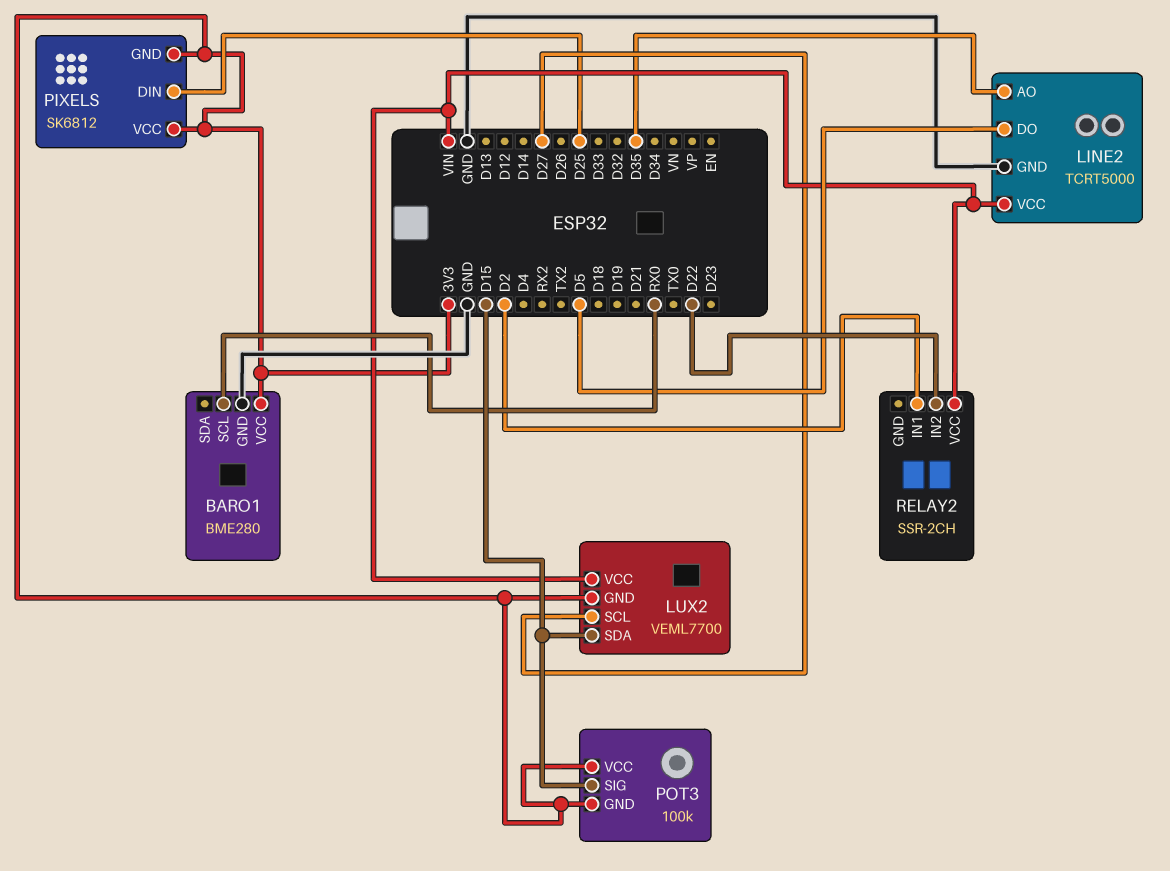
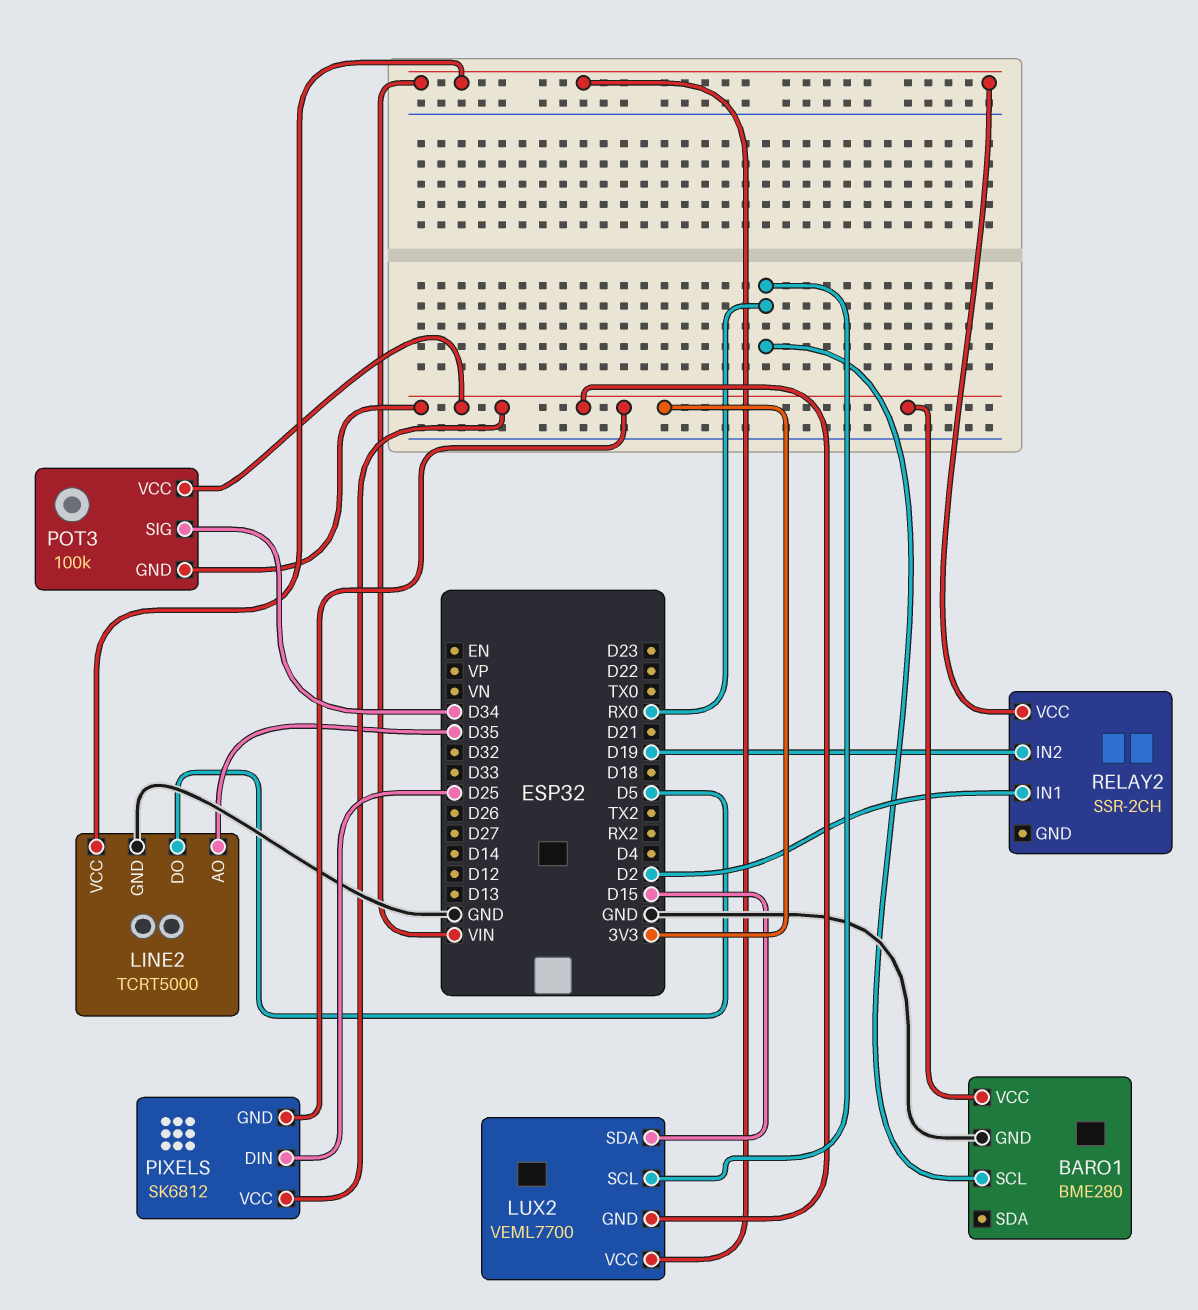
LUX2 pin SCL: D27 -> RX0
POT3 pin SIG: D15 -> D34
RELAY2 pin IN2: D22 -> D19

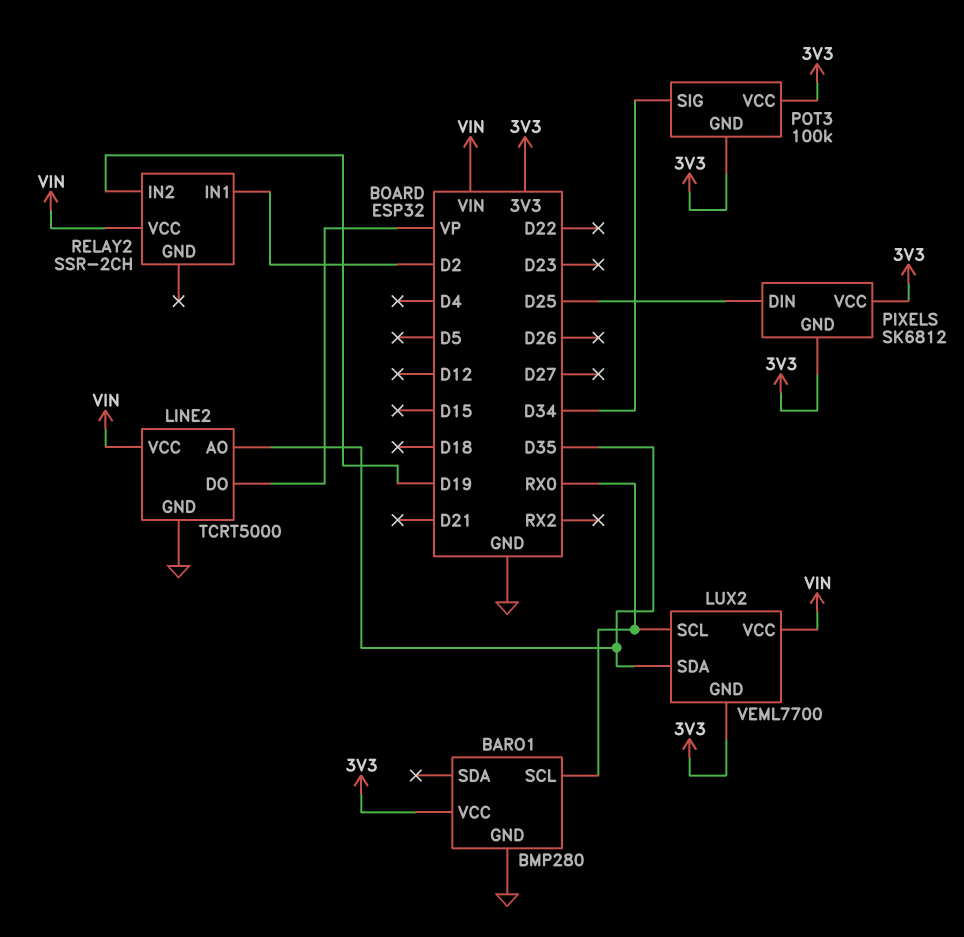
BARO1: BME280 -> BMP280
LINE2 pin DO: D5 -> VP
LUX2 pin SDA: D15 -> D35

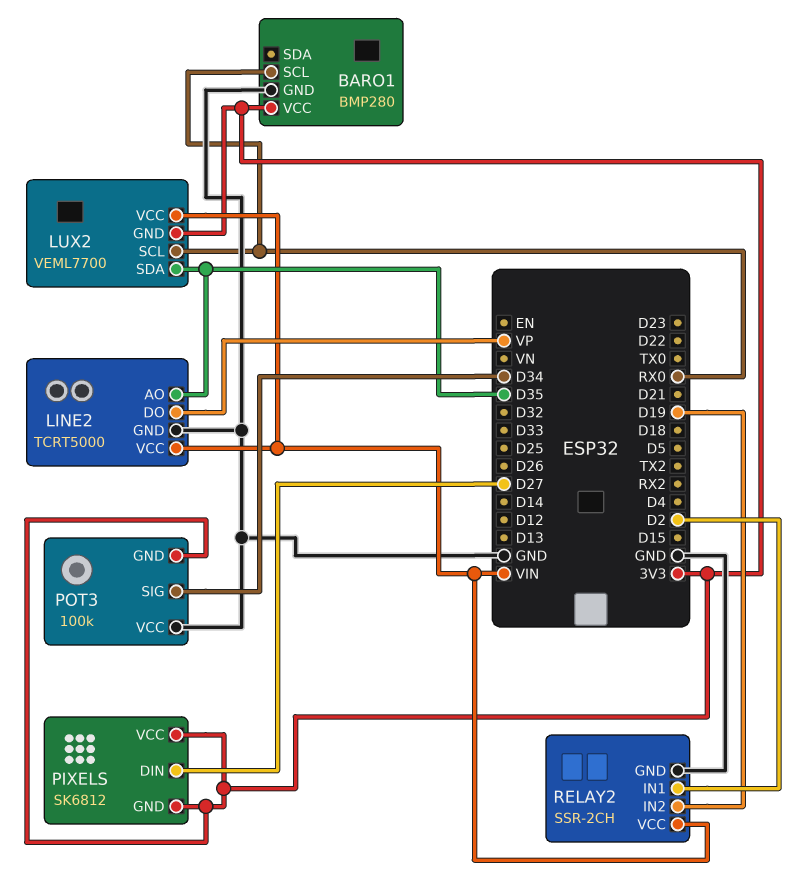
PIXELS pin DIN: D25 -> D27
POT3 pin VCC: 3V3 -> GND
RELAY2 pin GND: none -> GND

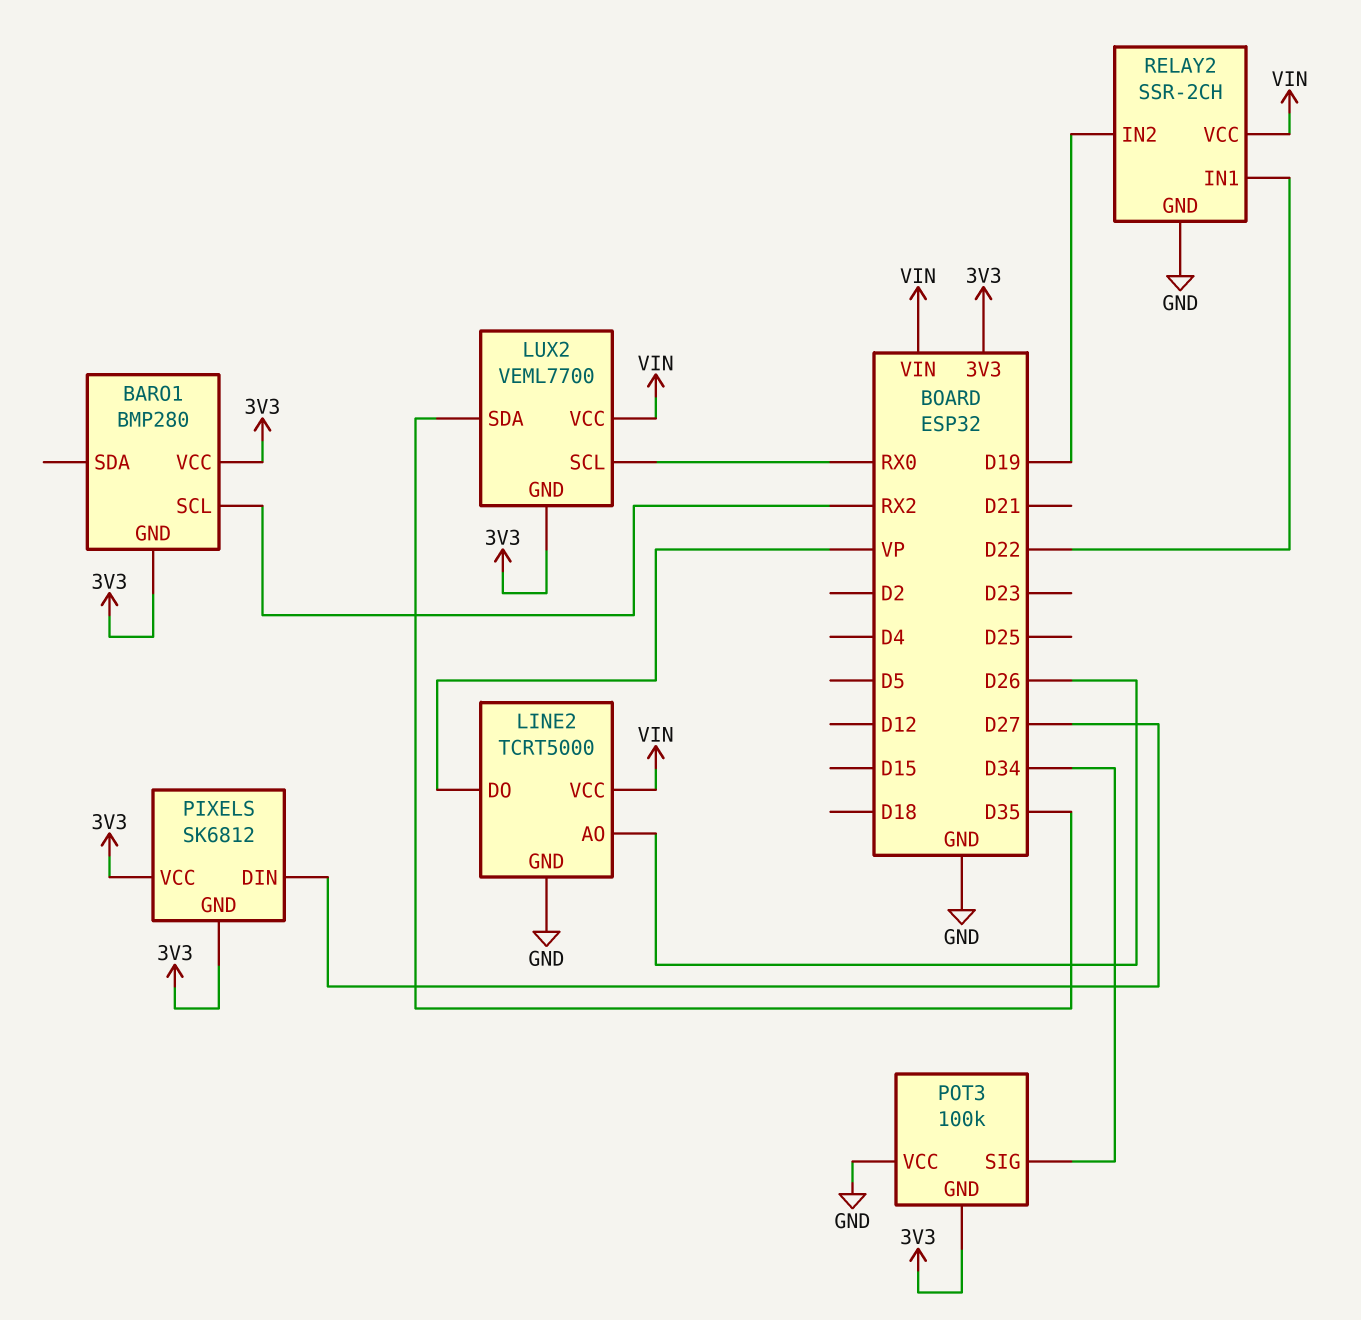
BARO1 pin GND: GND -> 3V3
BARO1 pin SCL: RX0 -> RX2
LINE2 pin AO: D35 -> D26
RELAY2 pin IN1: D2 -> D22

